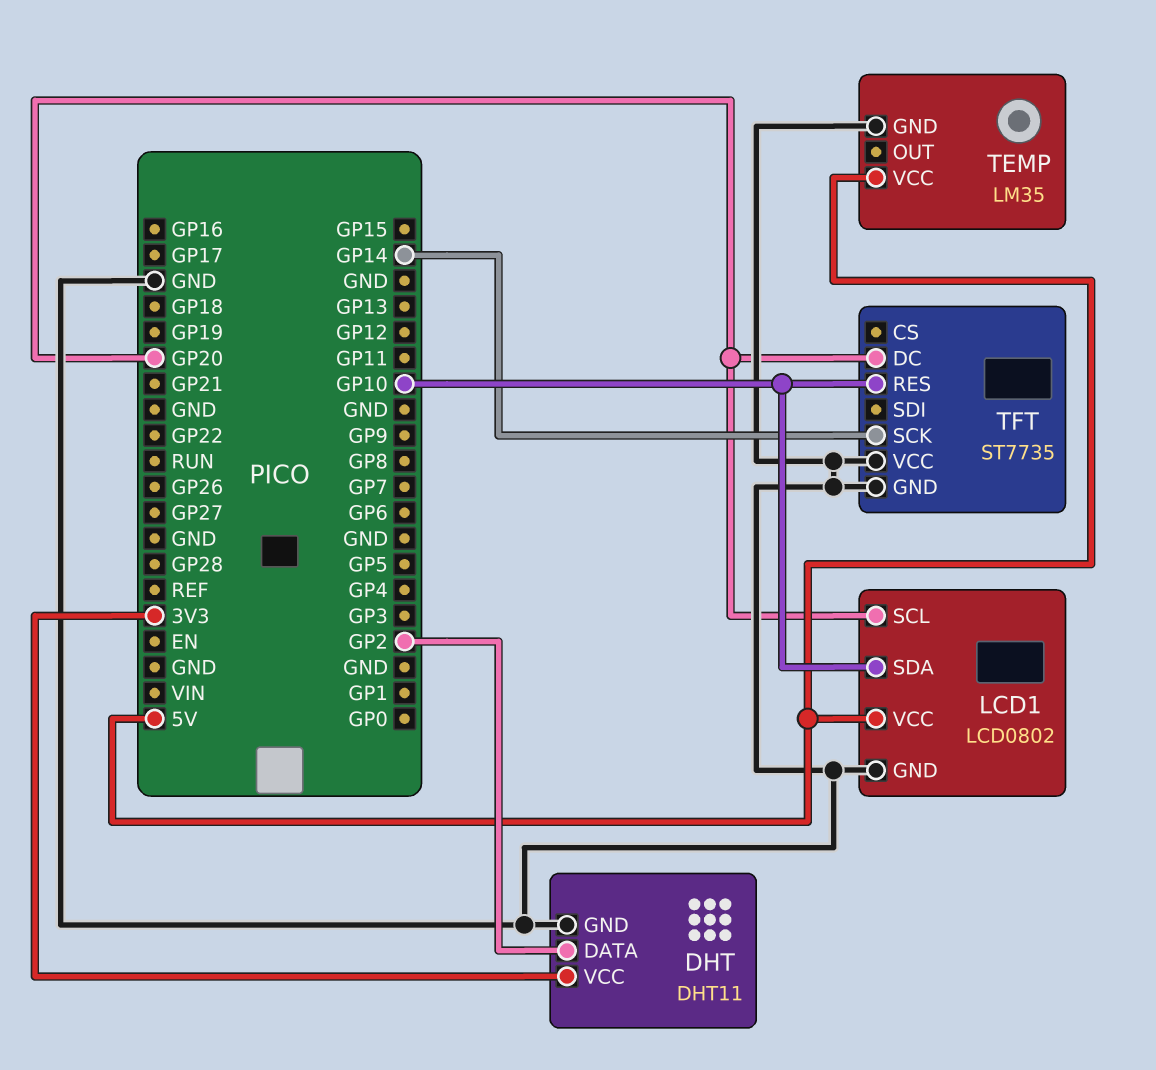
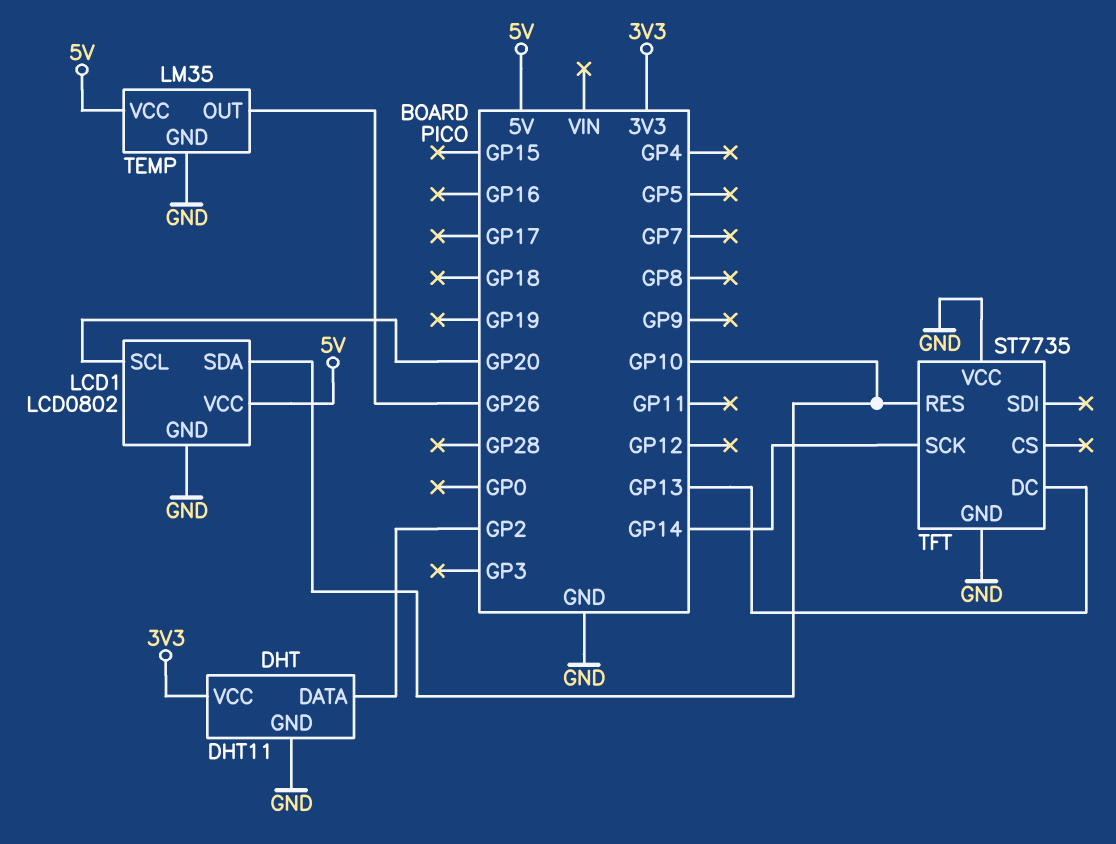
TEMP pin OUT: none -> GP26
TFT pin DC: GP20 -> GP13

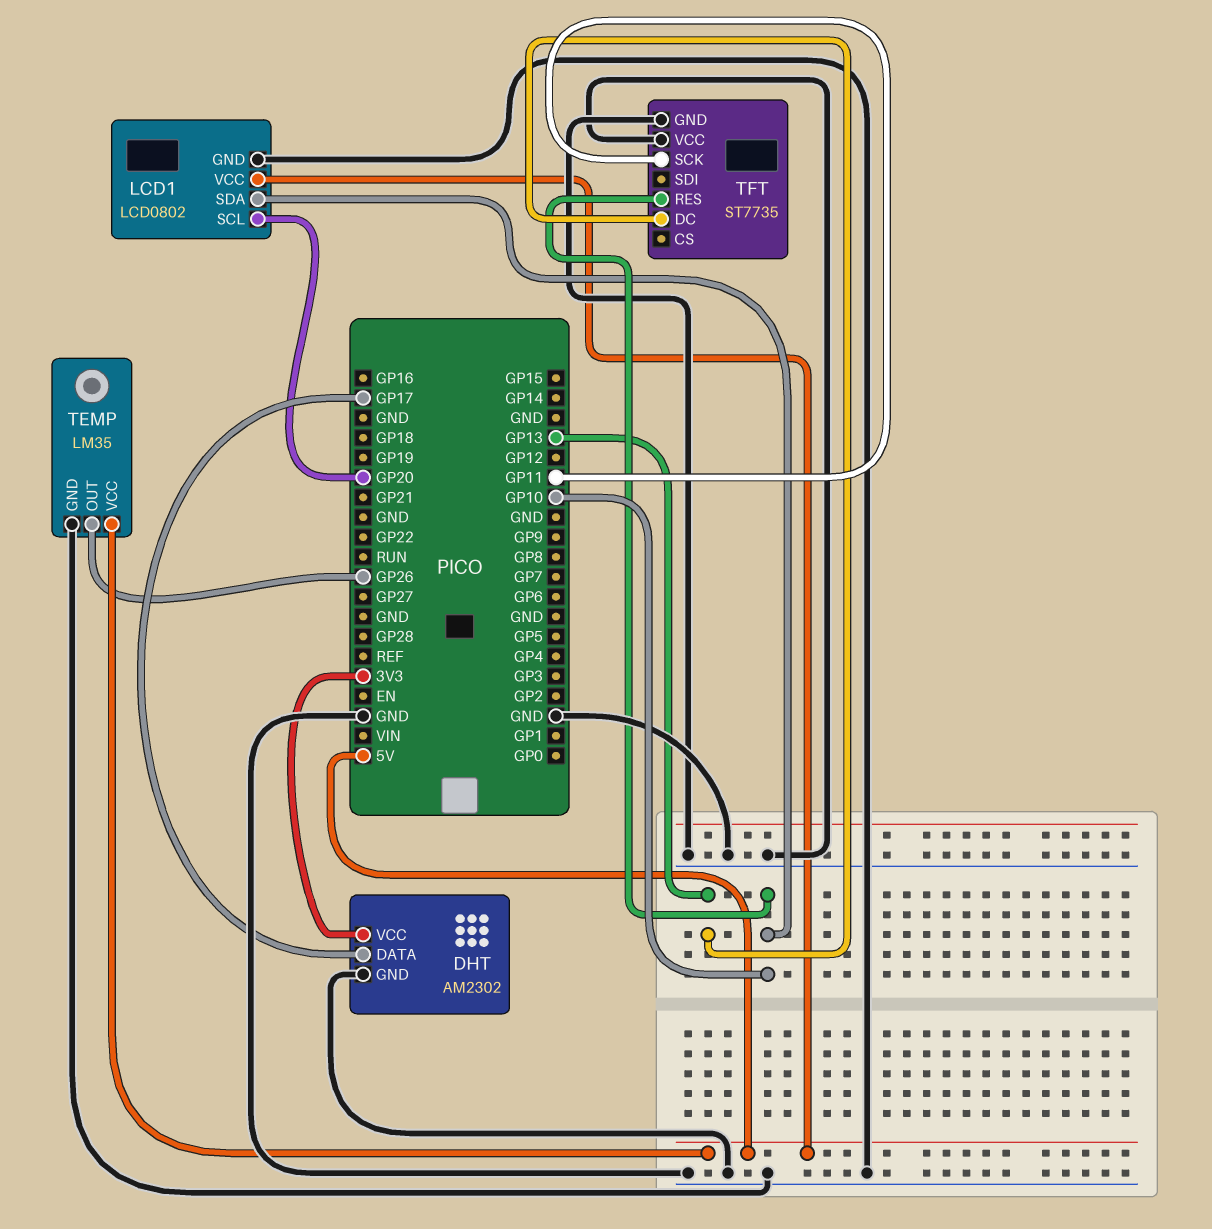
DHT: DHT11 -> AM2302
DHT pin DATA: GP2 -> GP17
TFT pin SCK: GP14 -> GP11

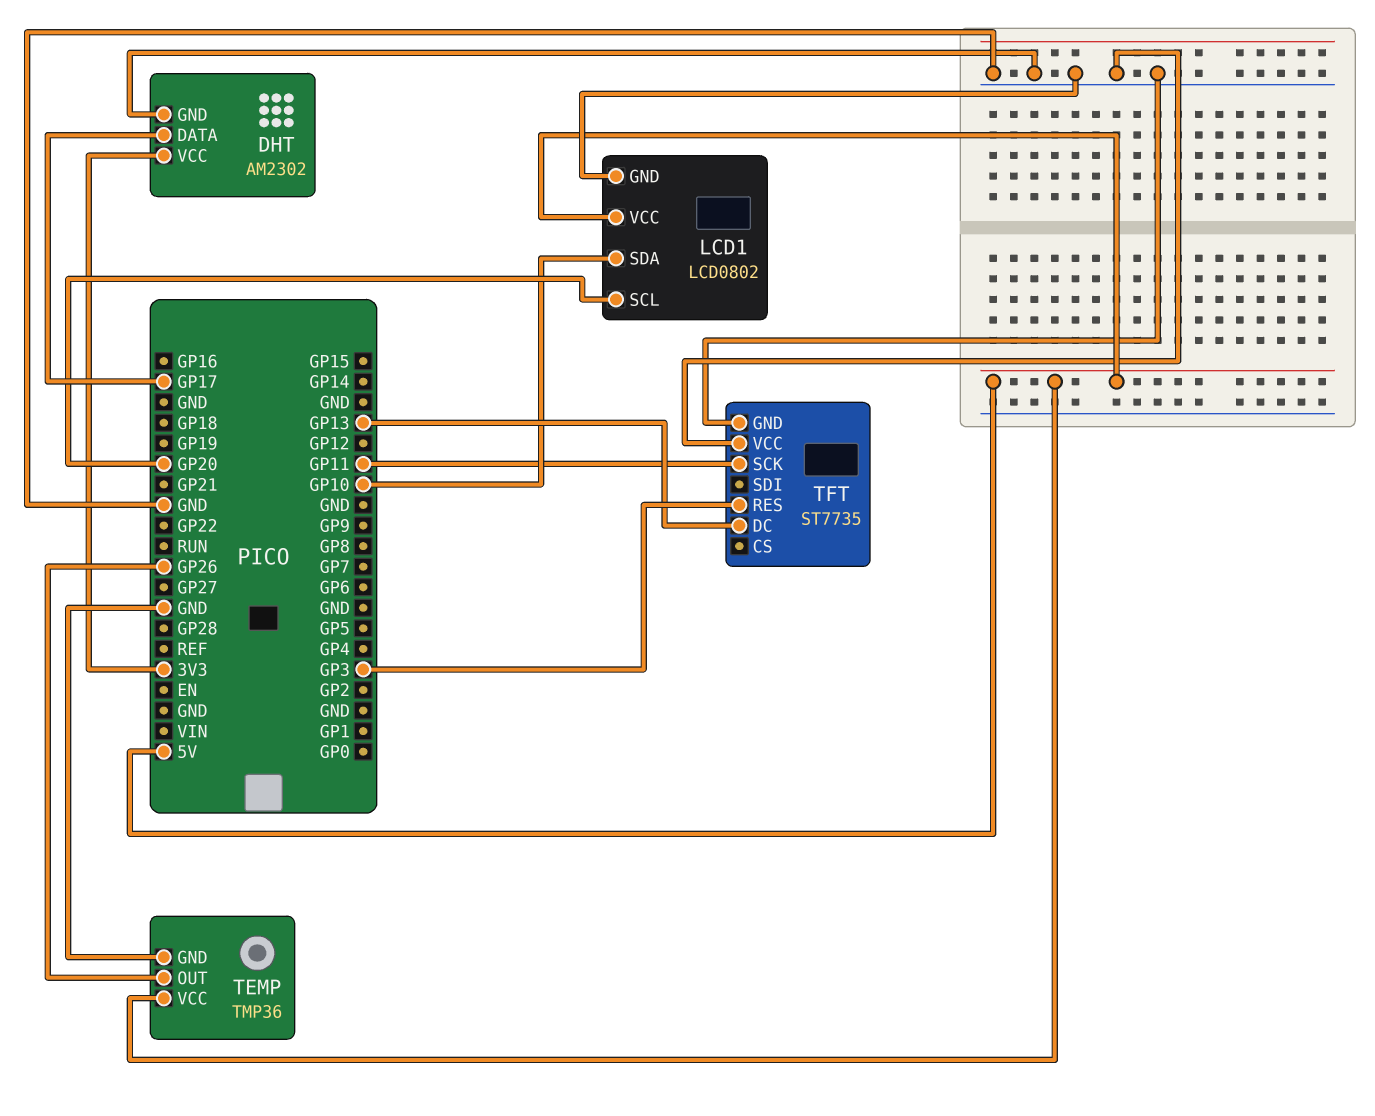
TEMP: LM35 -> TMP36
TFT pin RES: GP10 -> GP3

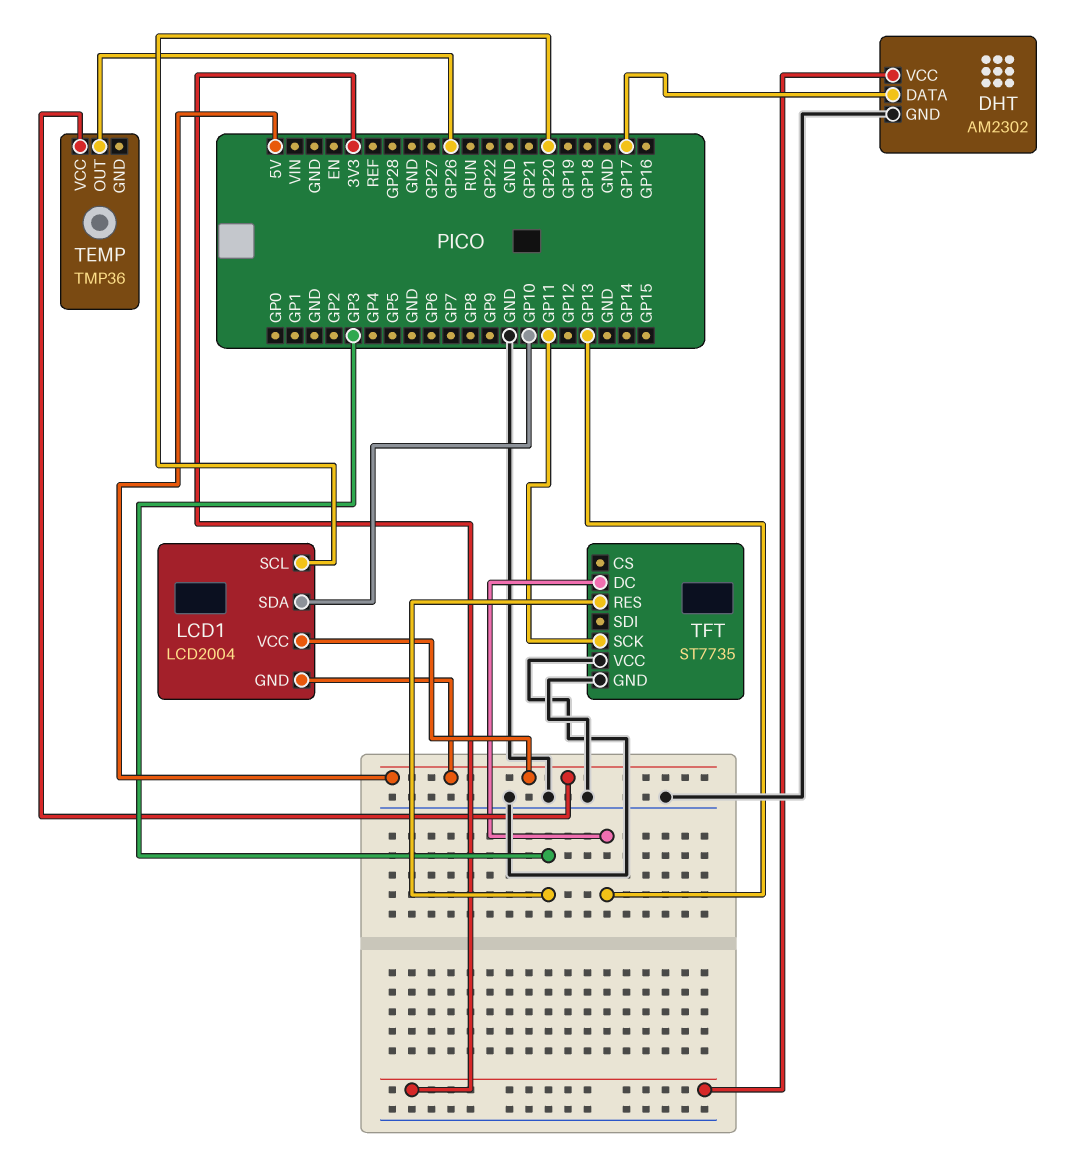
LCD1: LCD0802 -> LCD2004
LCD1 pin GND: GND -> 5V
TEMP pin GND: GND -> none

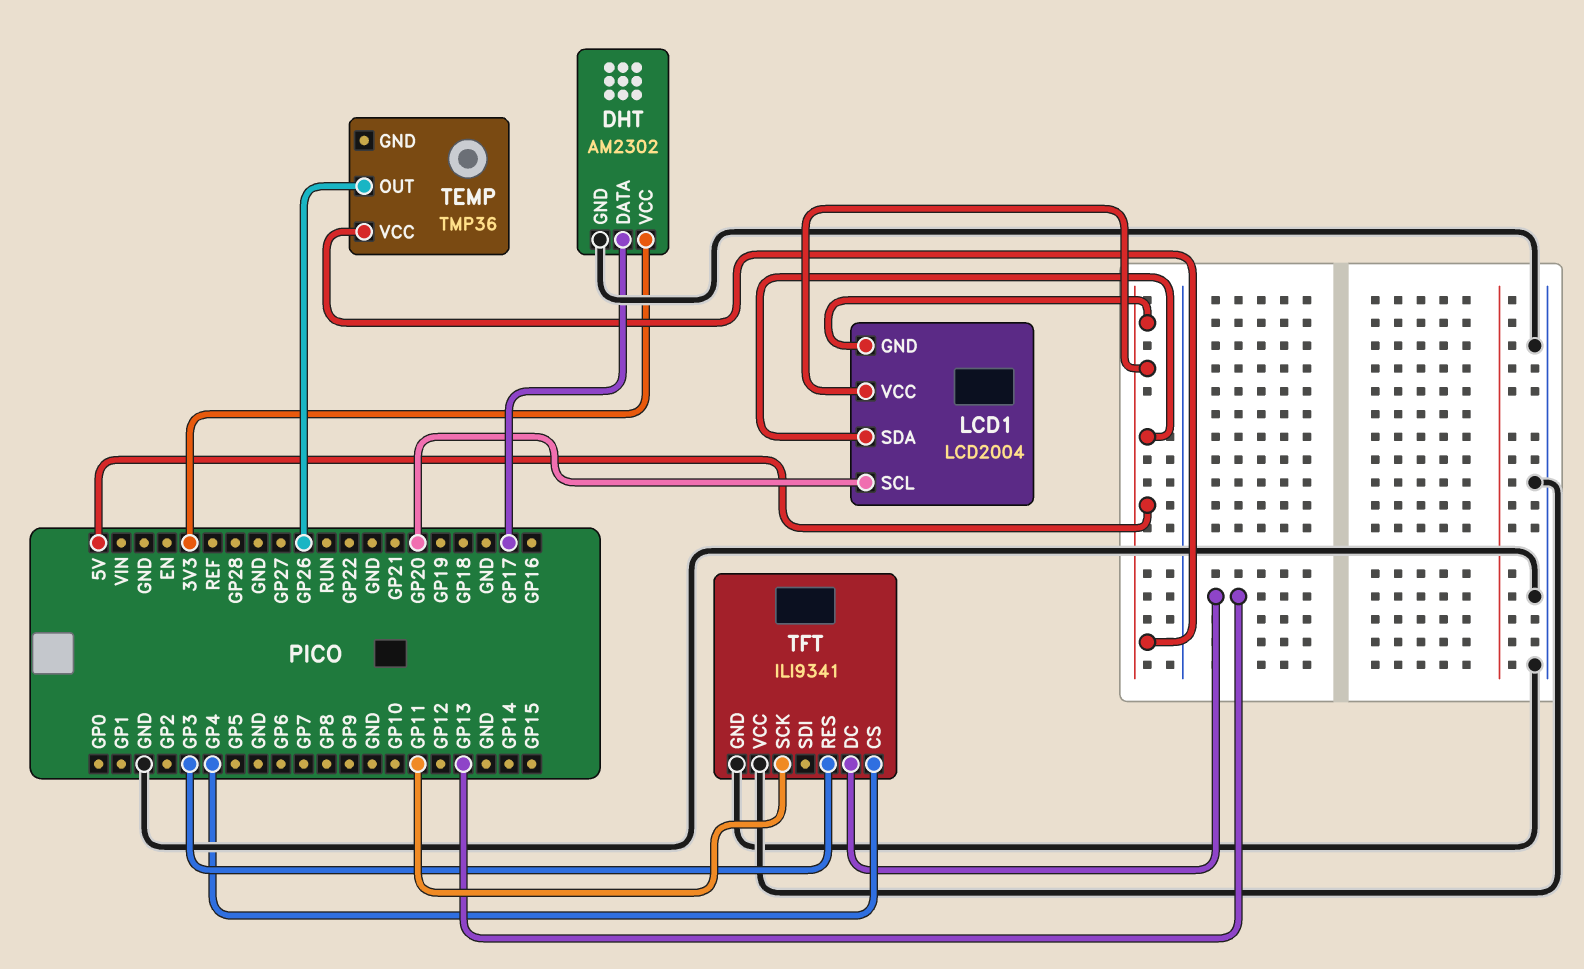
LCD1 pin SDA: GP10 -> 5V
TFT: ST7735 -> ILI9341
TFT pin CS: none -> GP4

